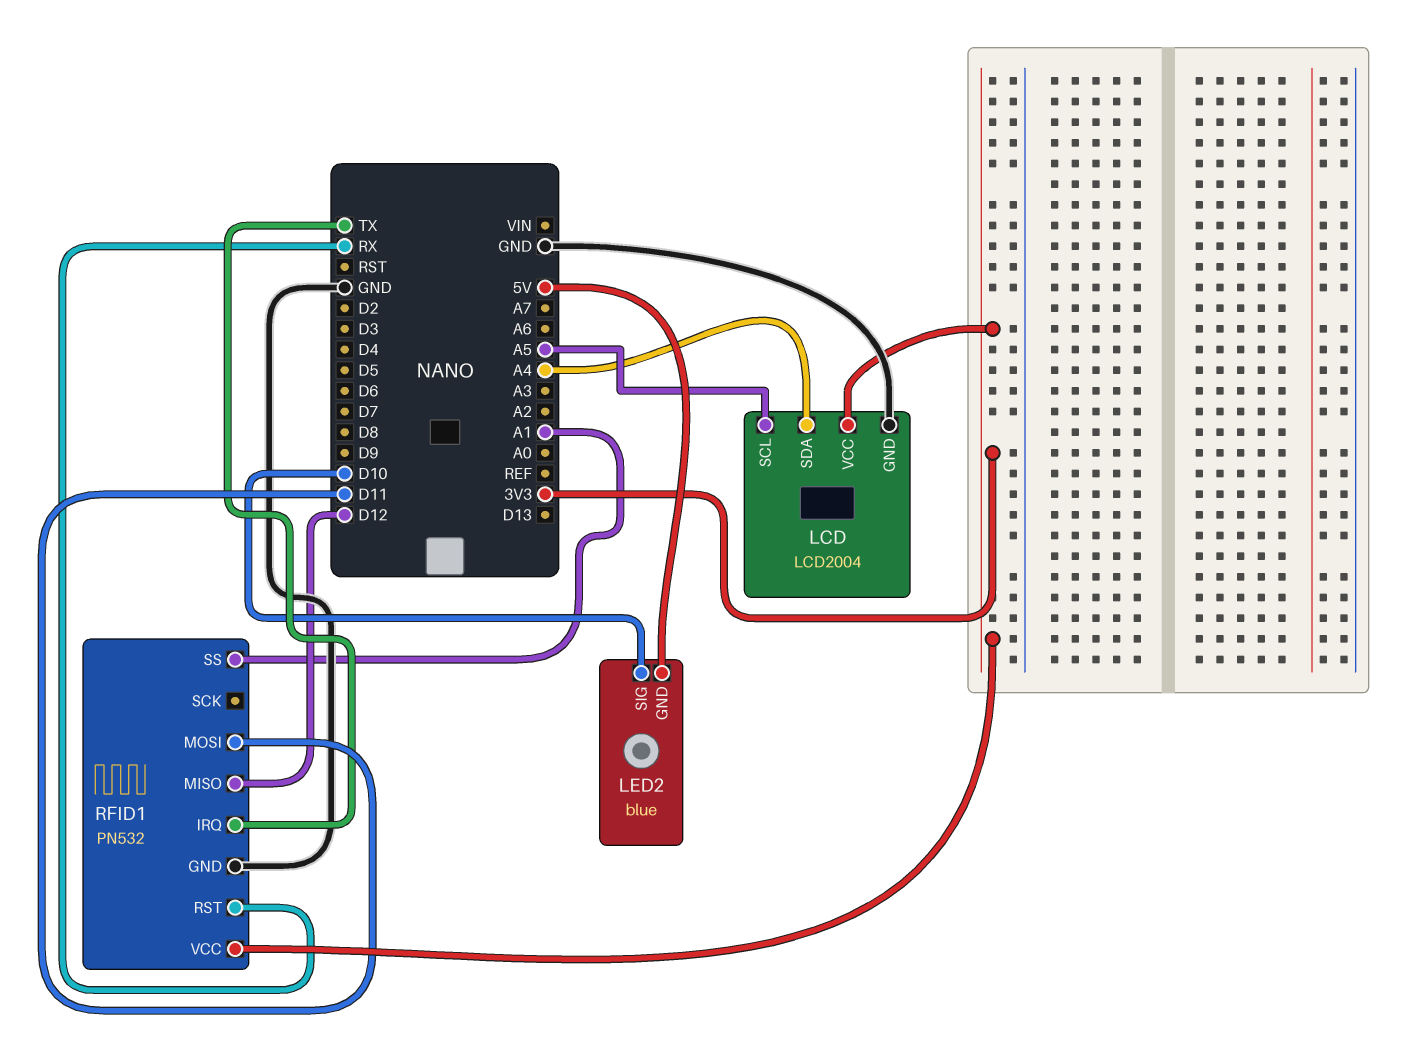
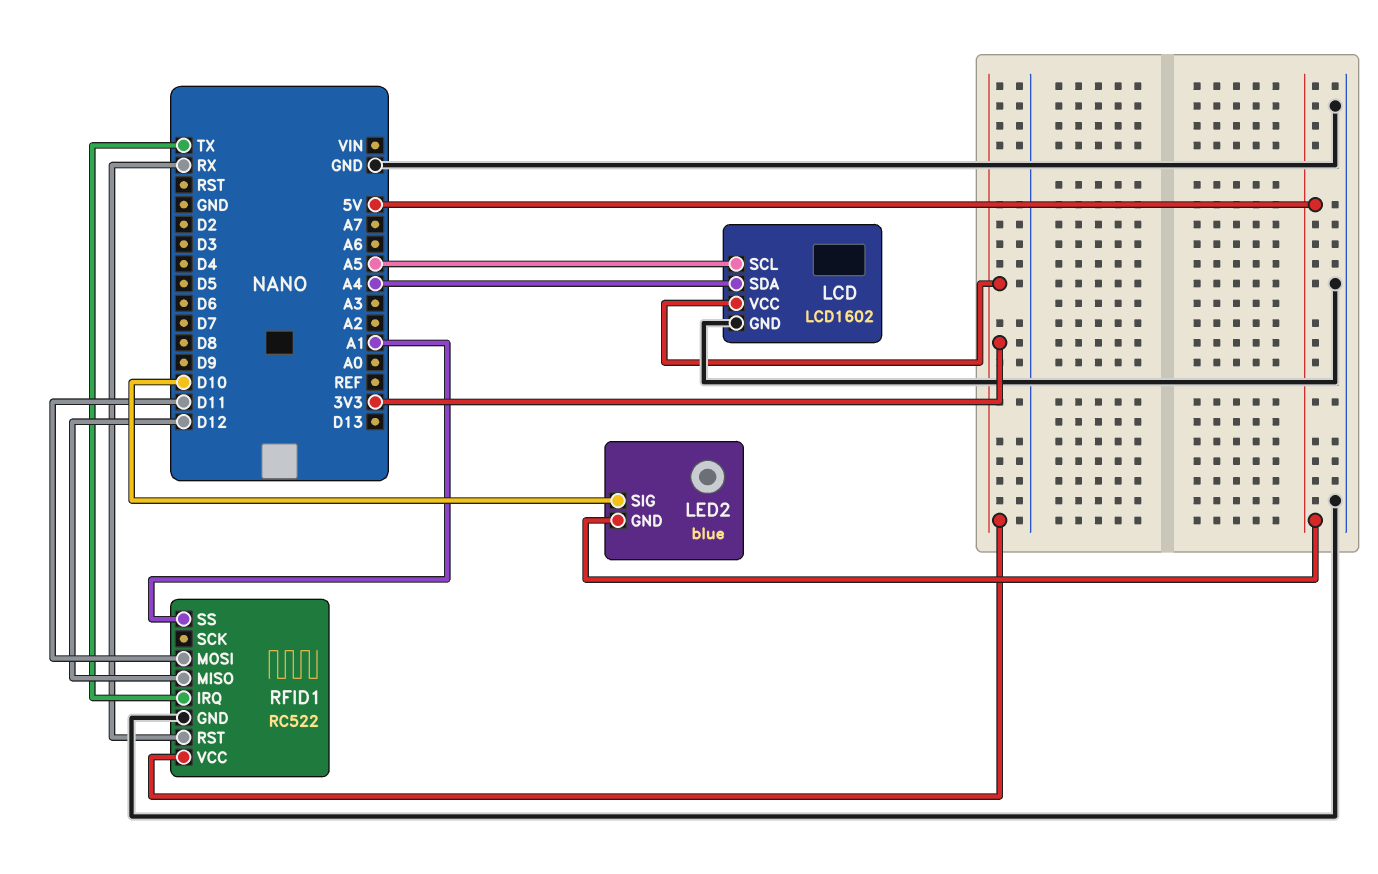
LCD: LCD2004 -> LCD1602
RFID1: PN532 -> RC522

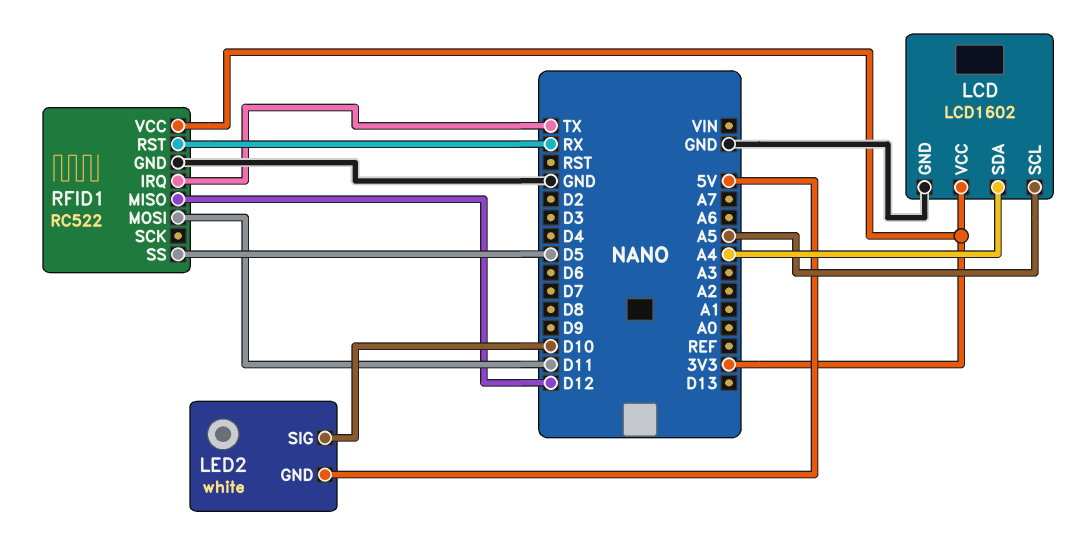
LED2: blue -> white
RFID1 pin SS: A1 -> D5

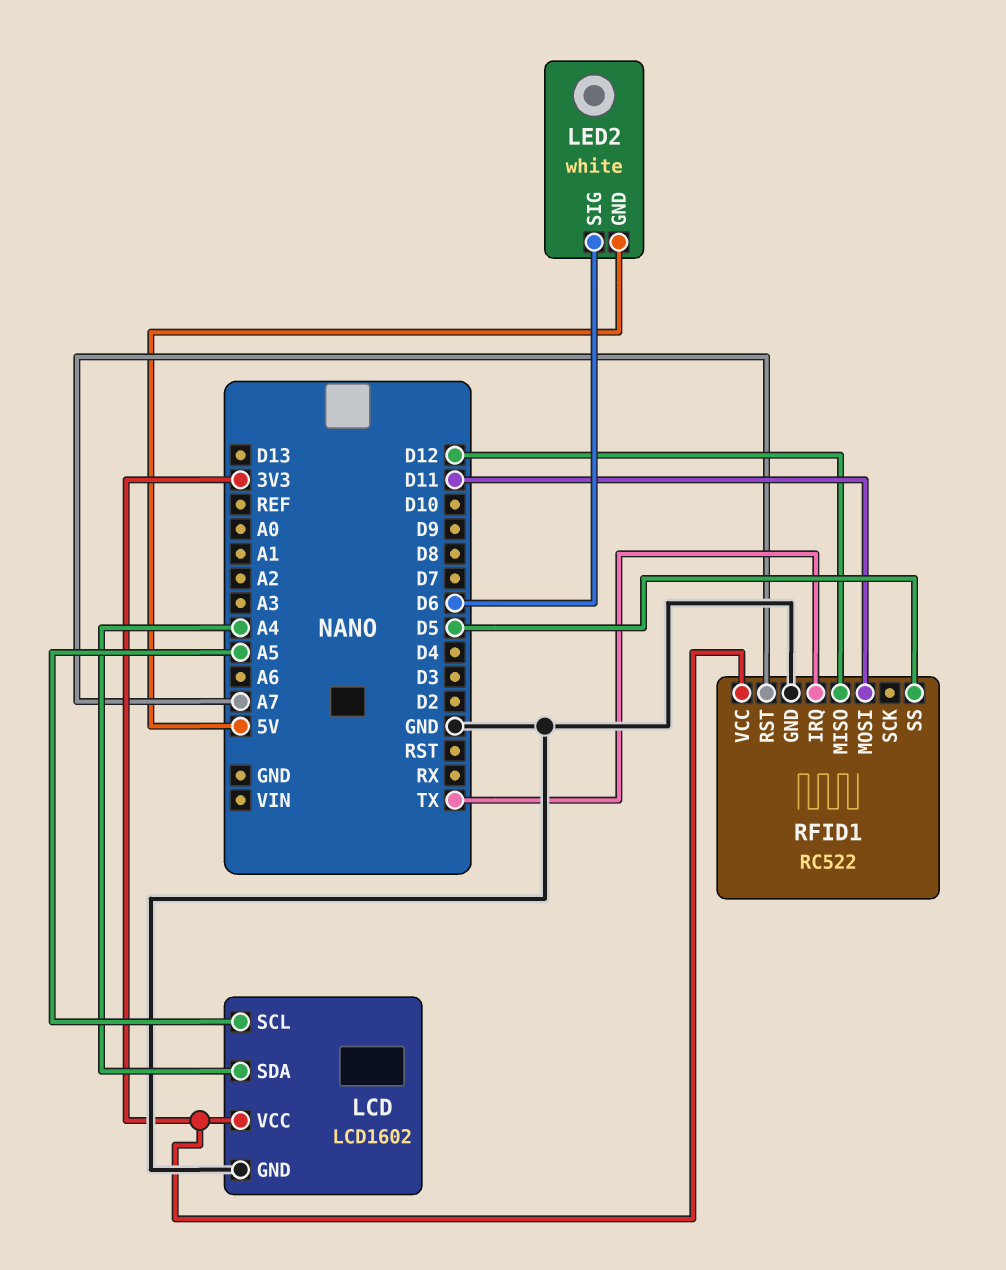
LED2 pin SIG: D10 -> D6
RFID1 pin RST: RX -> A7

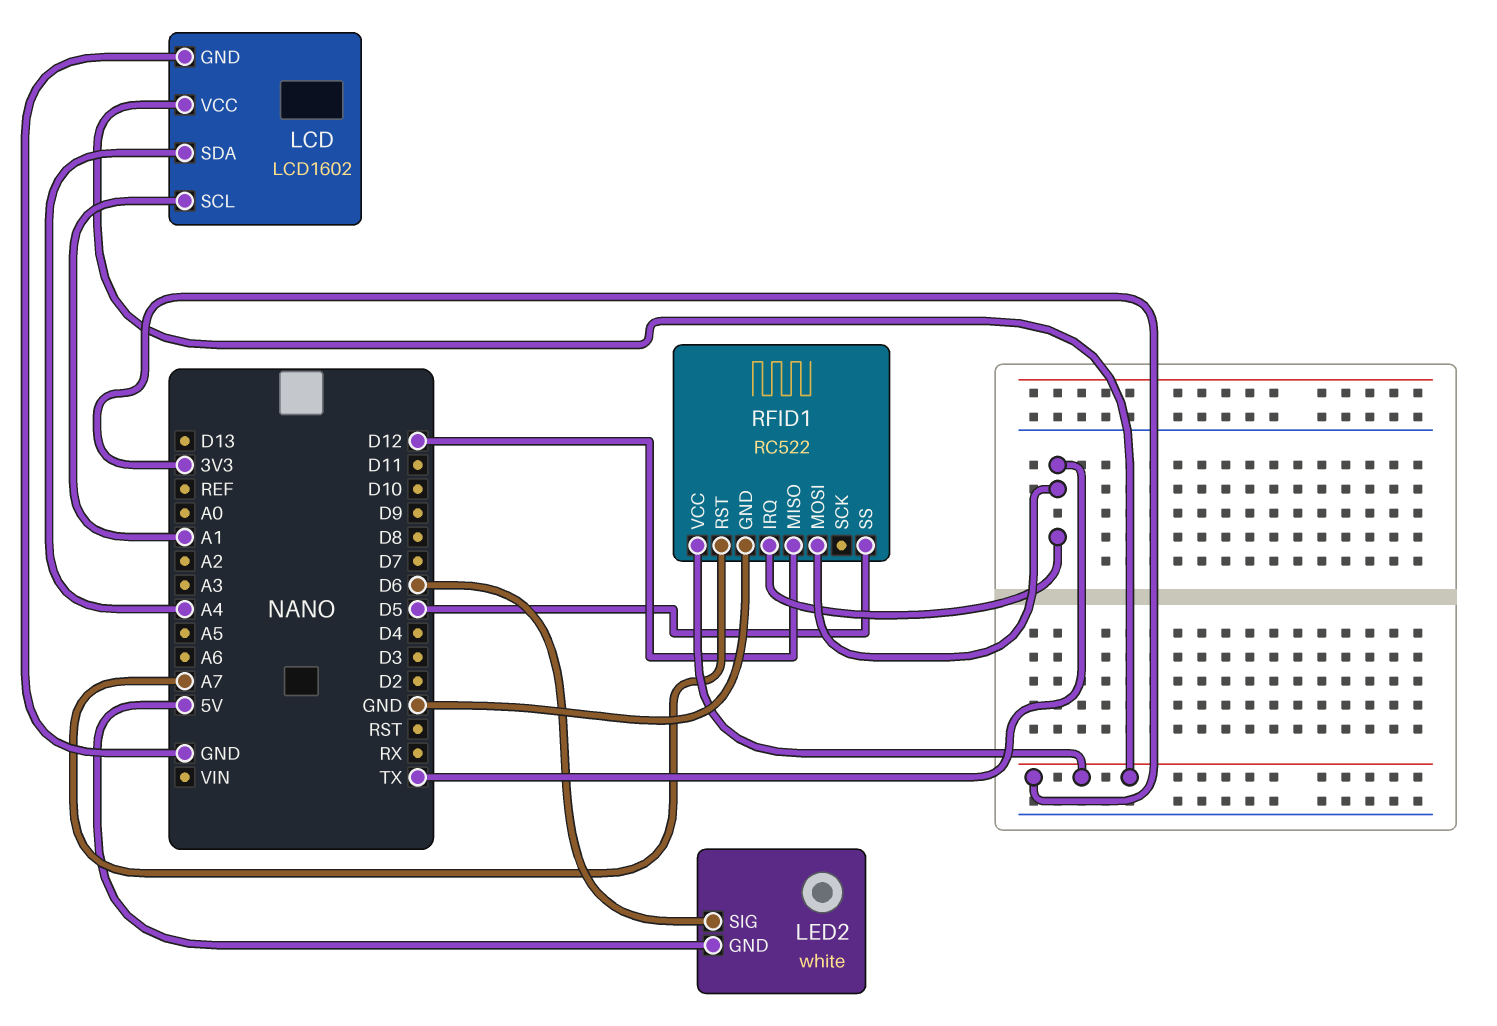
LCD pin SCL: A5 -> A1
RFID1 pin MOSI: D11 -> TX

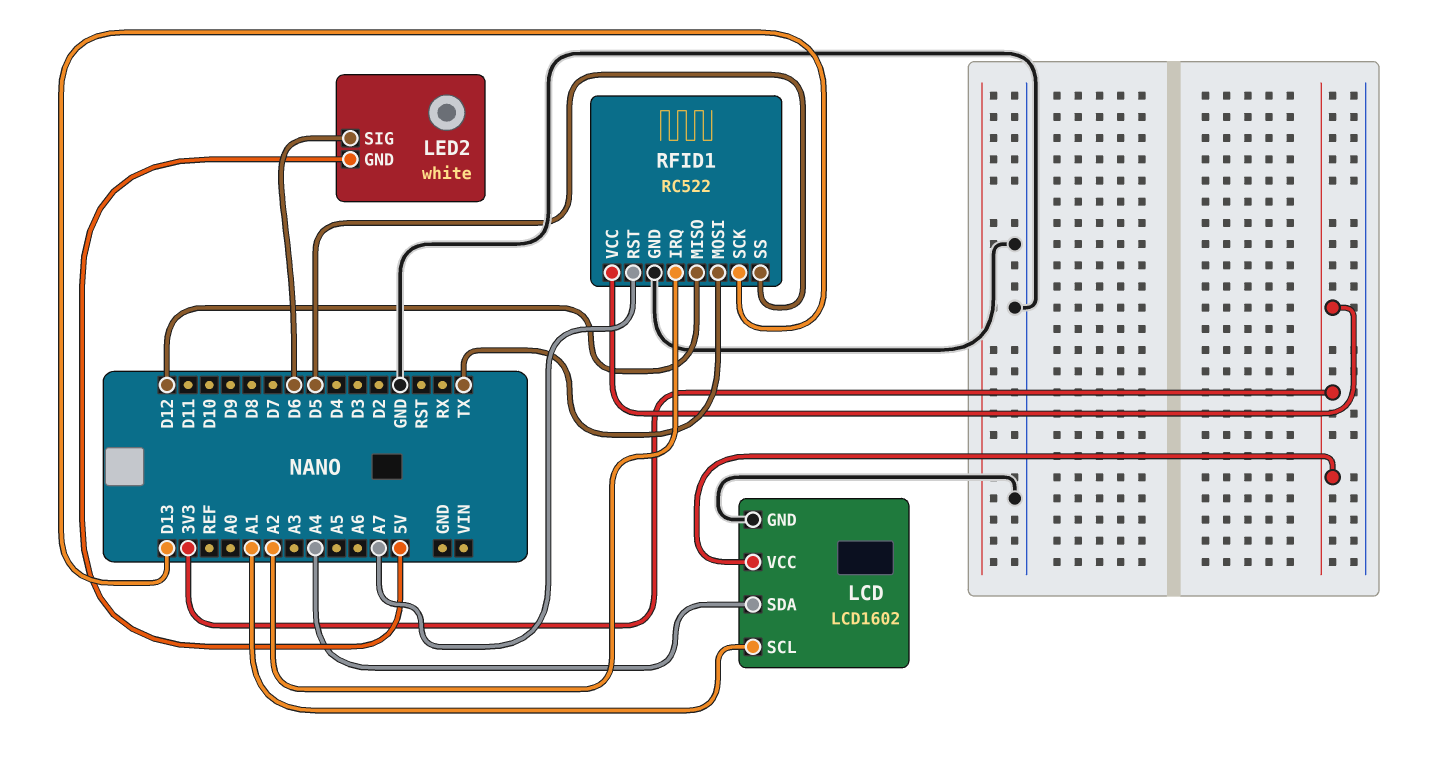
RFID1 pin IRQ: TX -> A2
RFID1 pin SCK: none -> D13

